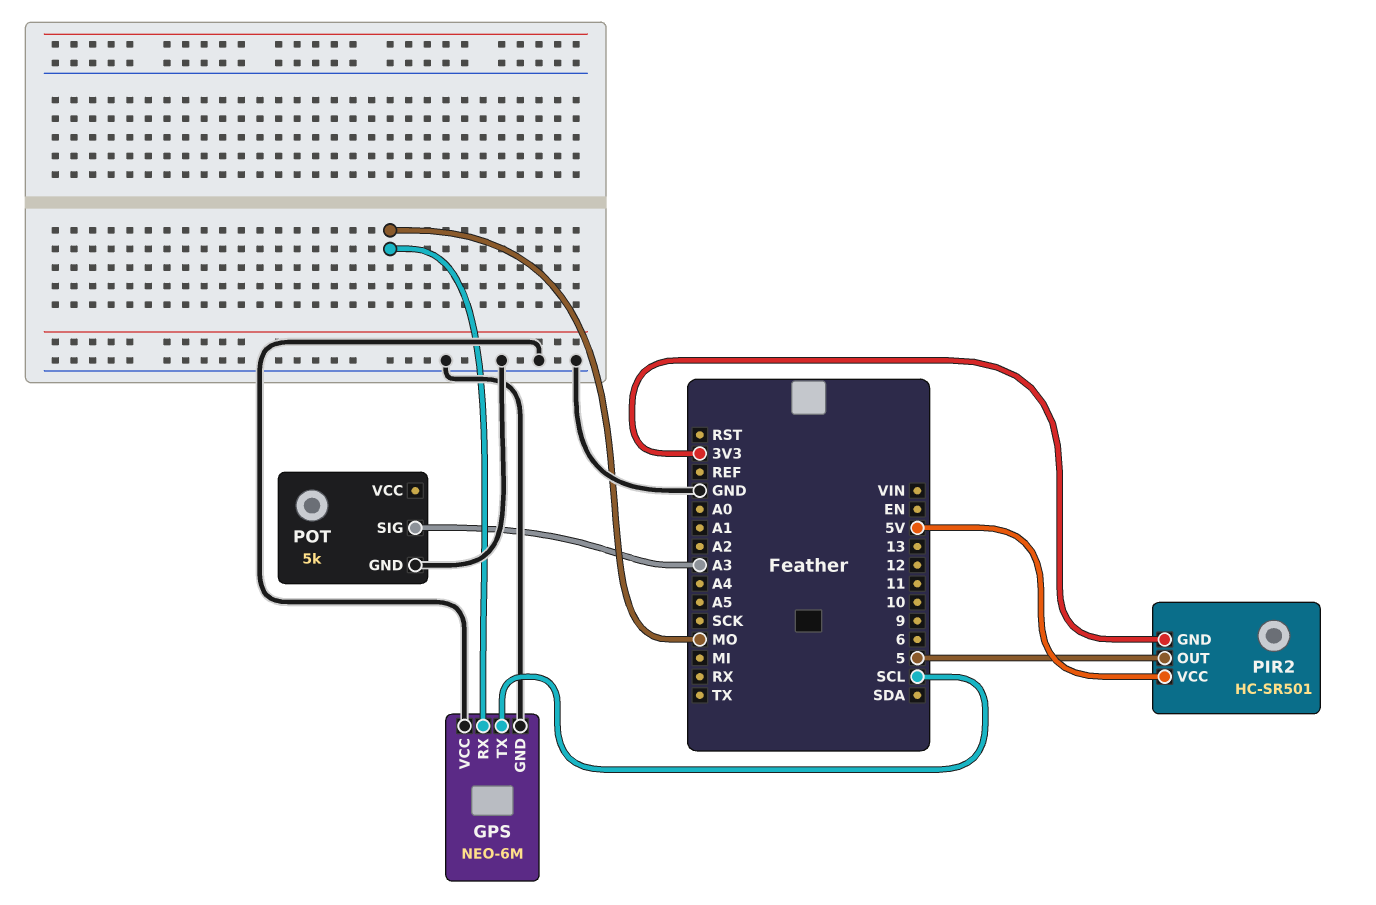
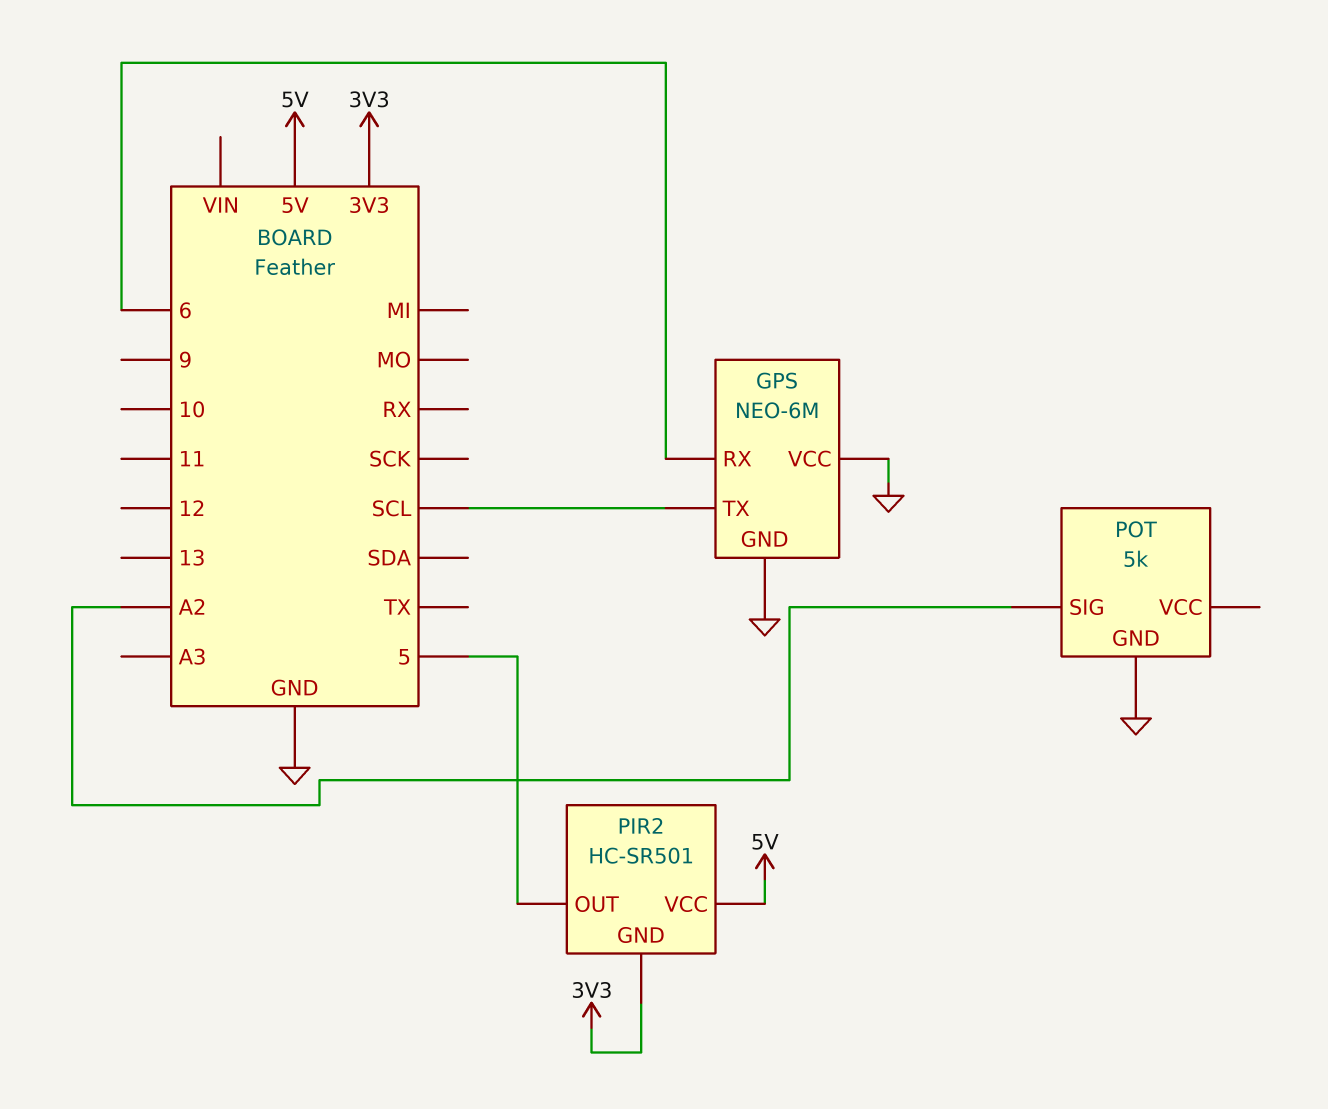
GPS pin RX: MO -> 6
POT pin SIG: A3 -> A2

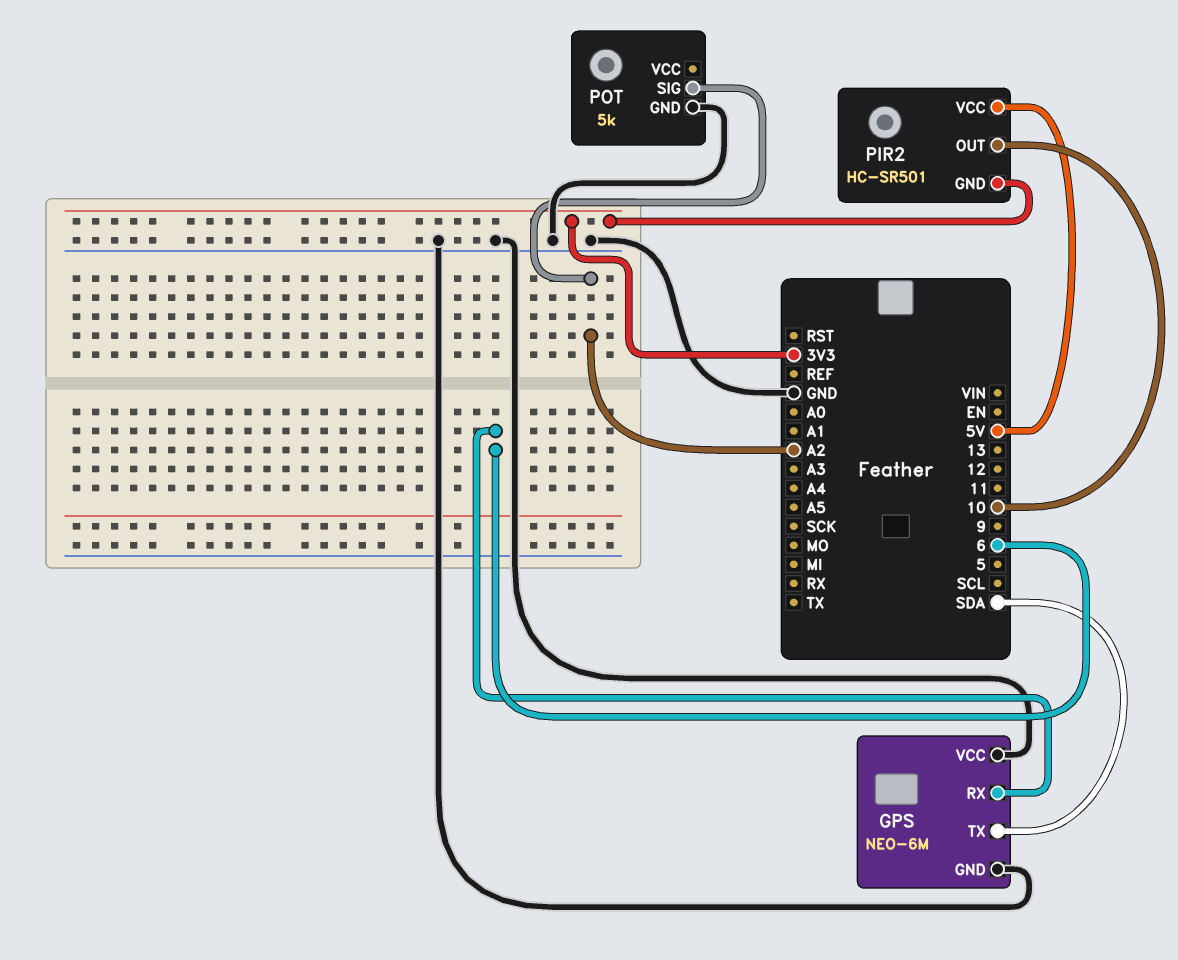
GPS pin TX: SCL -> SDA
PIR2 pin OUT: 5 -> 10

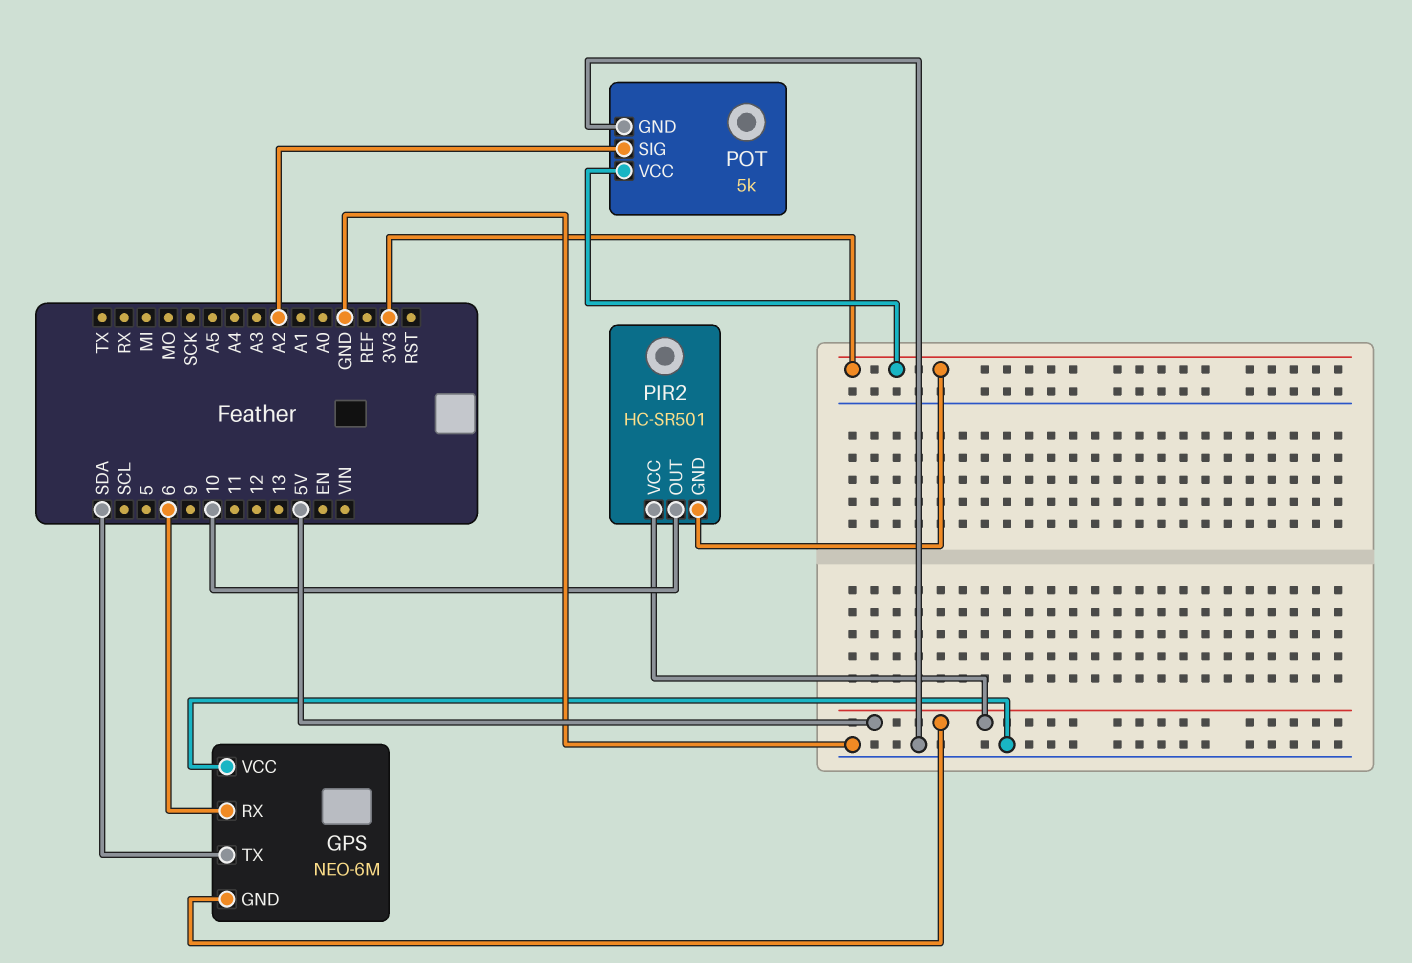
GPS pin GND: GND -> 5V
POT pin VCC: none -> 3V3

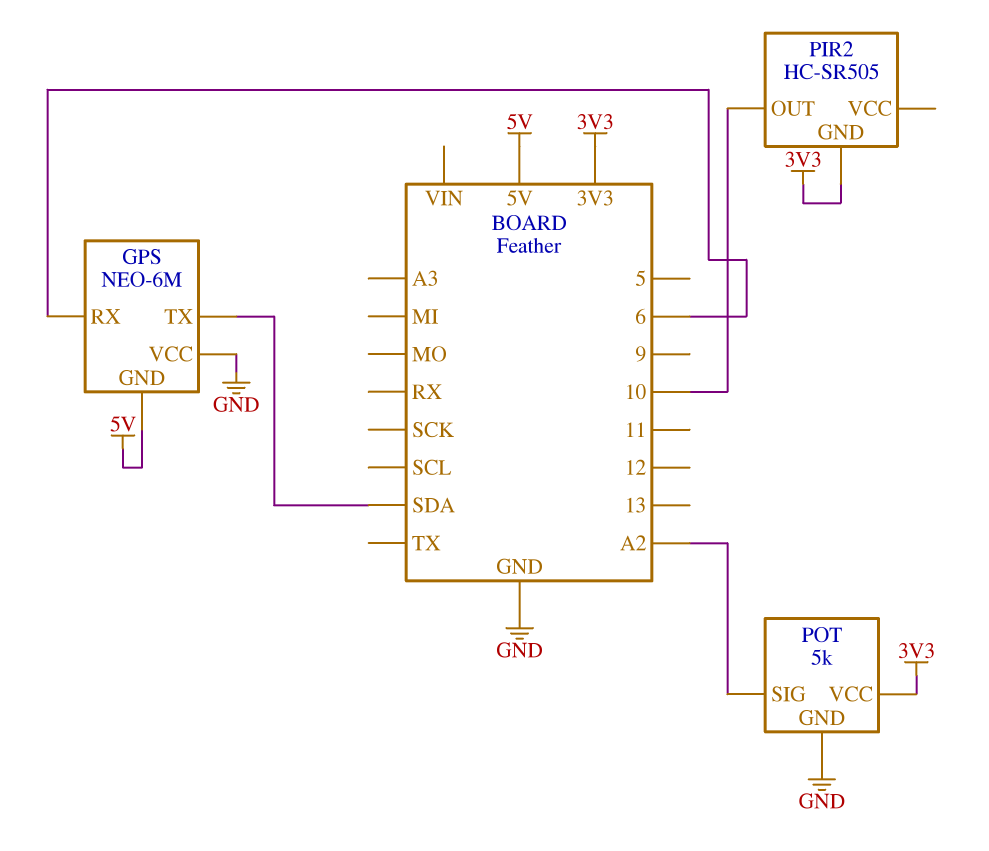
PIR2: HC-SR501 -> HC-SR505
PIR2 pin VCC: 5V -> none

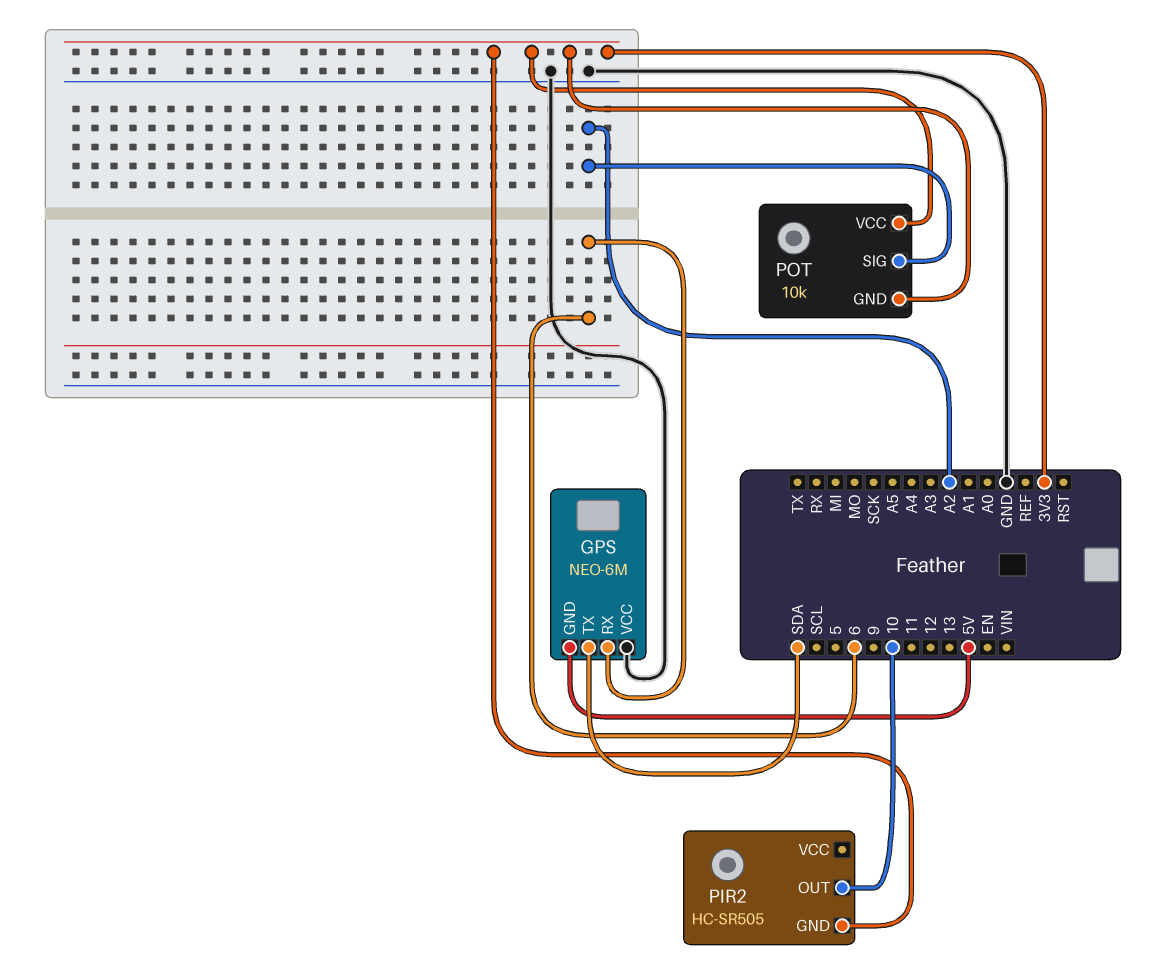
POT: 5k -> 10k
POT pin GND: GND -> 3V3

